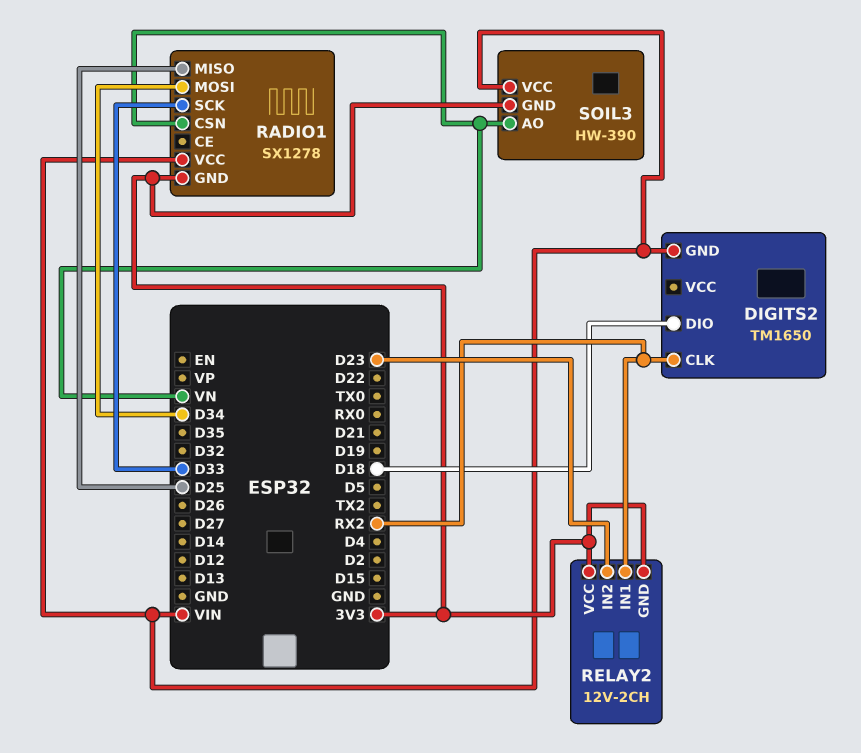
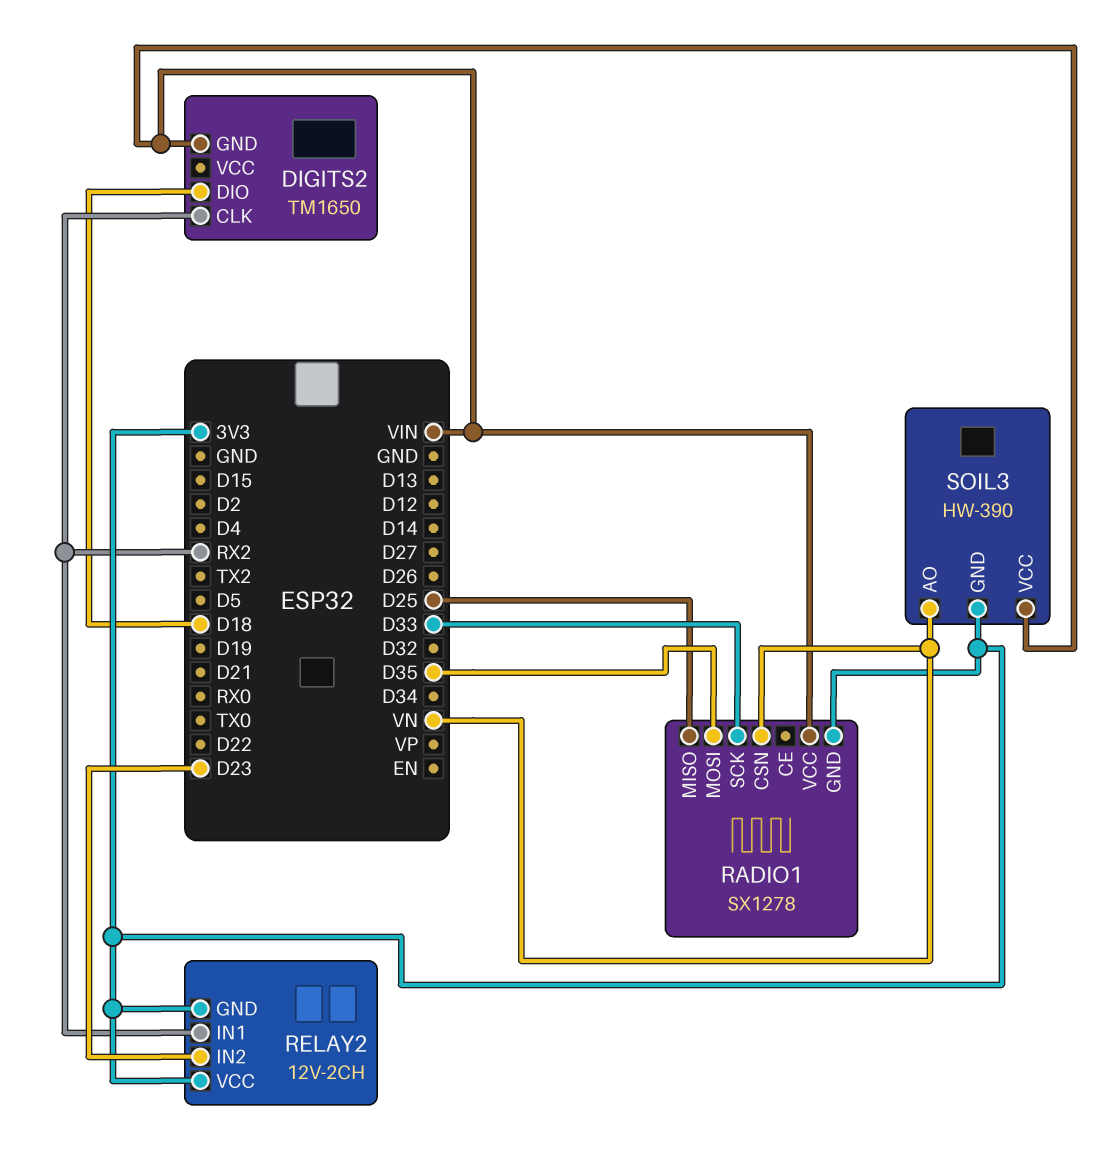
RADIO1 pin MOSI: D34 -> D35

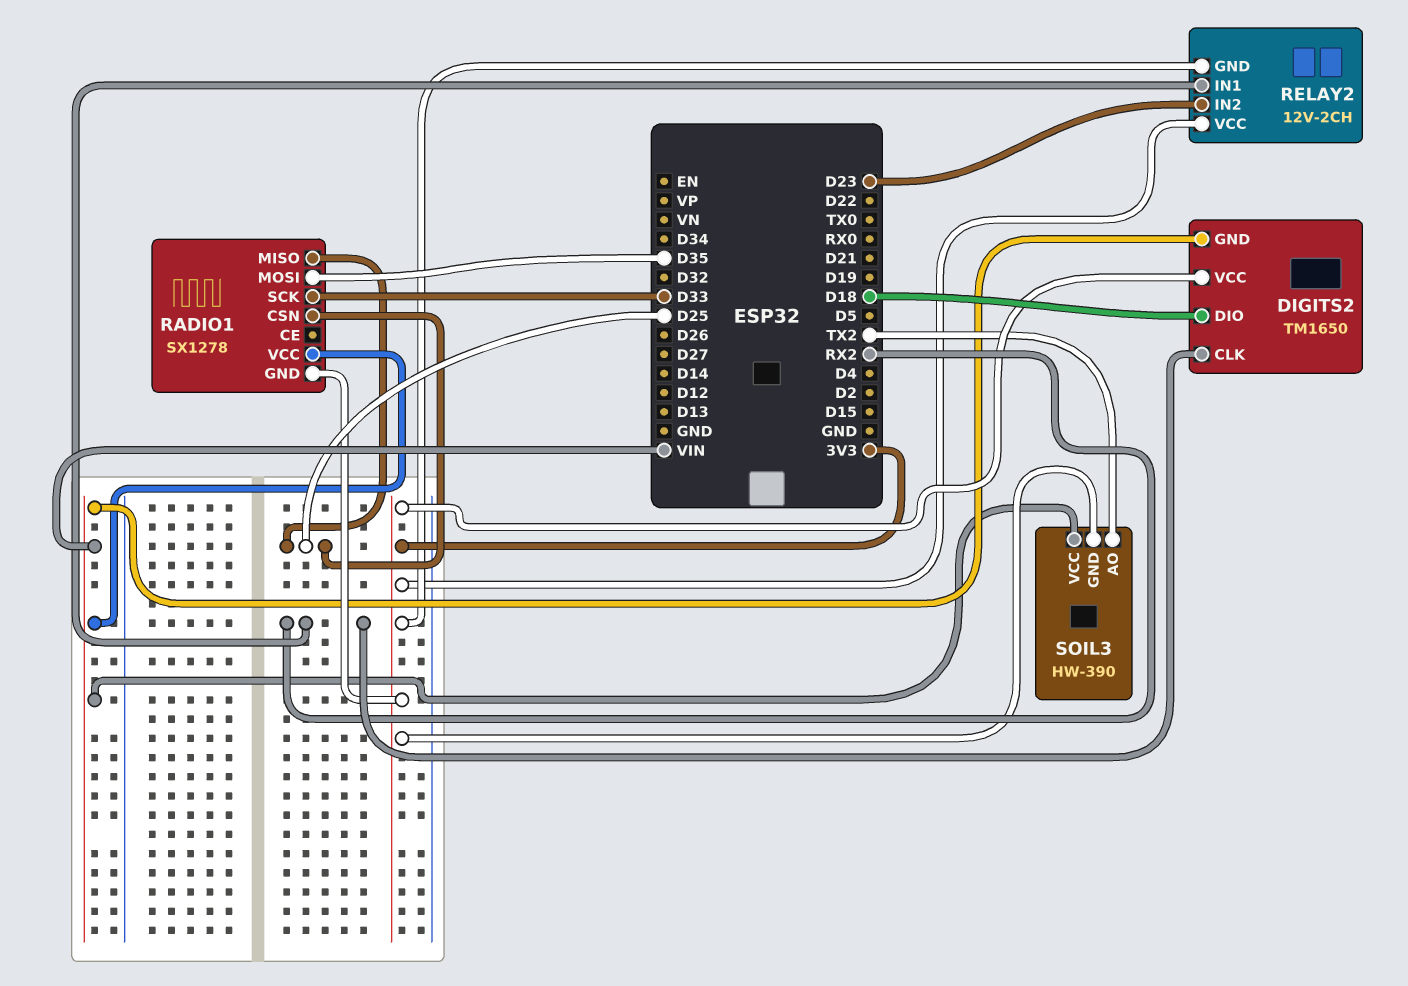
DIGITS2 pin VCC: none -> 3V3
RADIO1 pin CSN: VN -> D25
SOIL3 pin AO: VN -> TX2

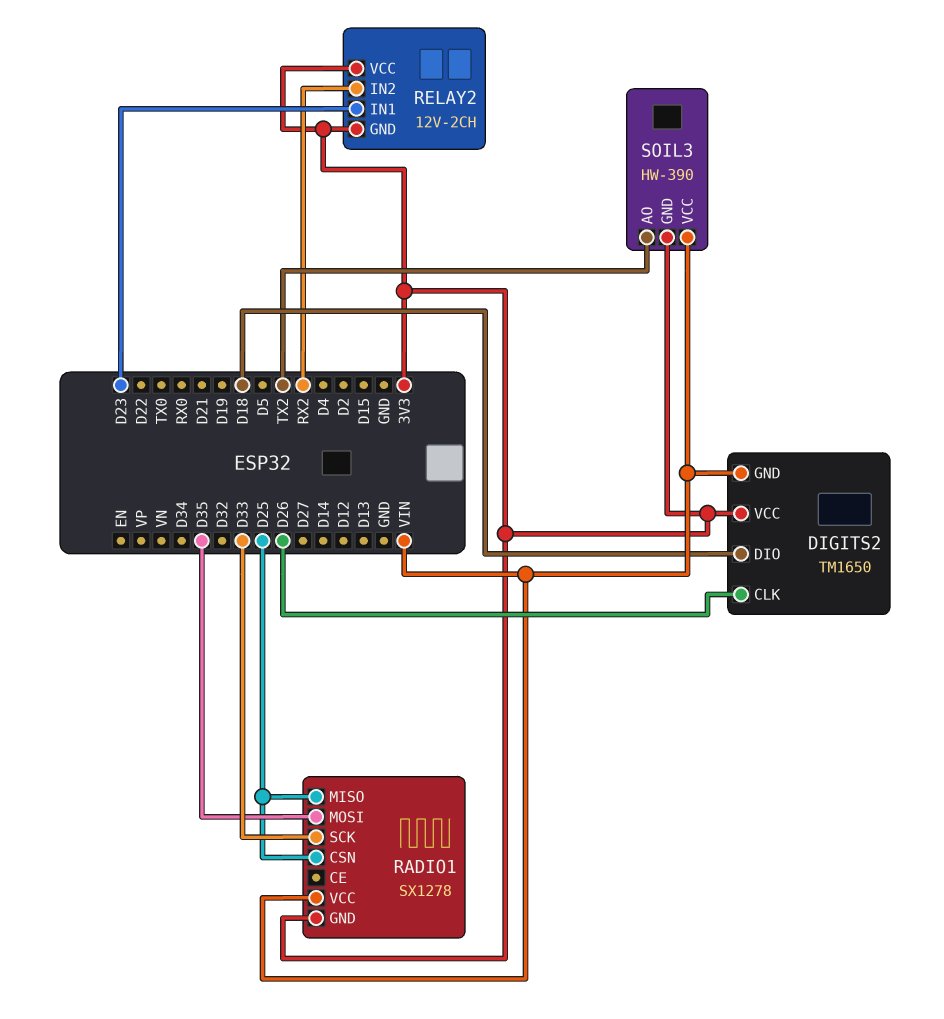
DIGITS2 pin CLK: RX2 -> D26
RELAY2 pin IN1: RX2 -> D23
RELAY2 pin IN2: D23 -> RX2

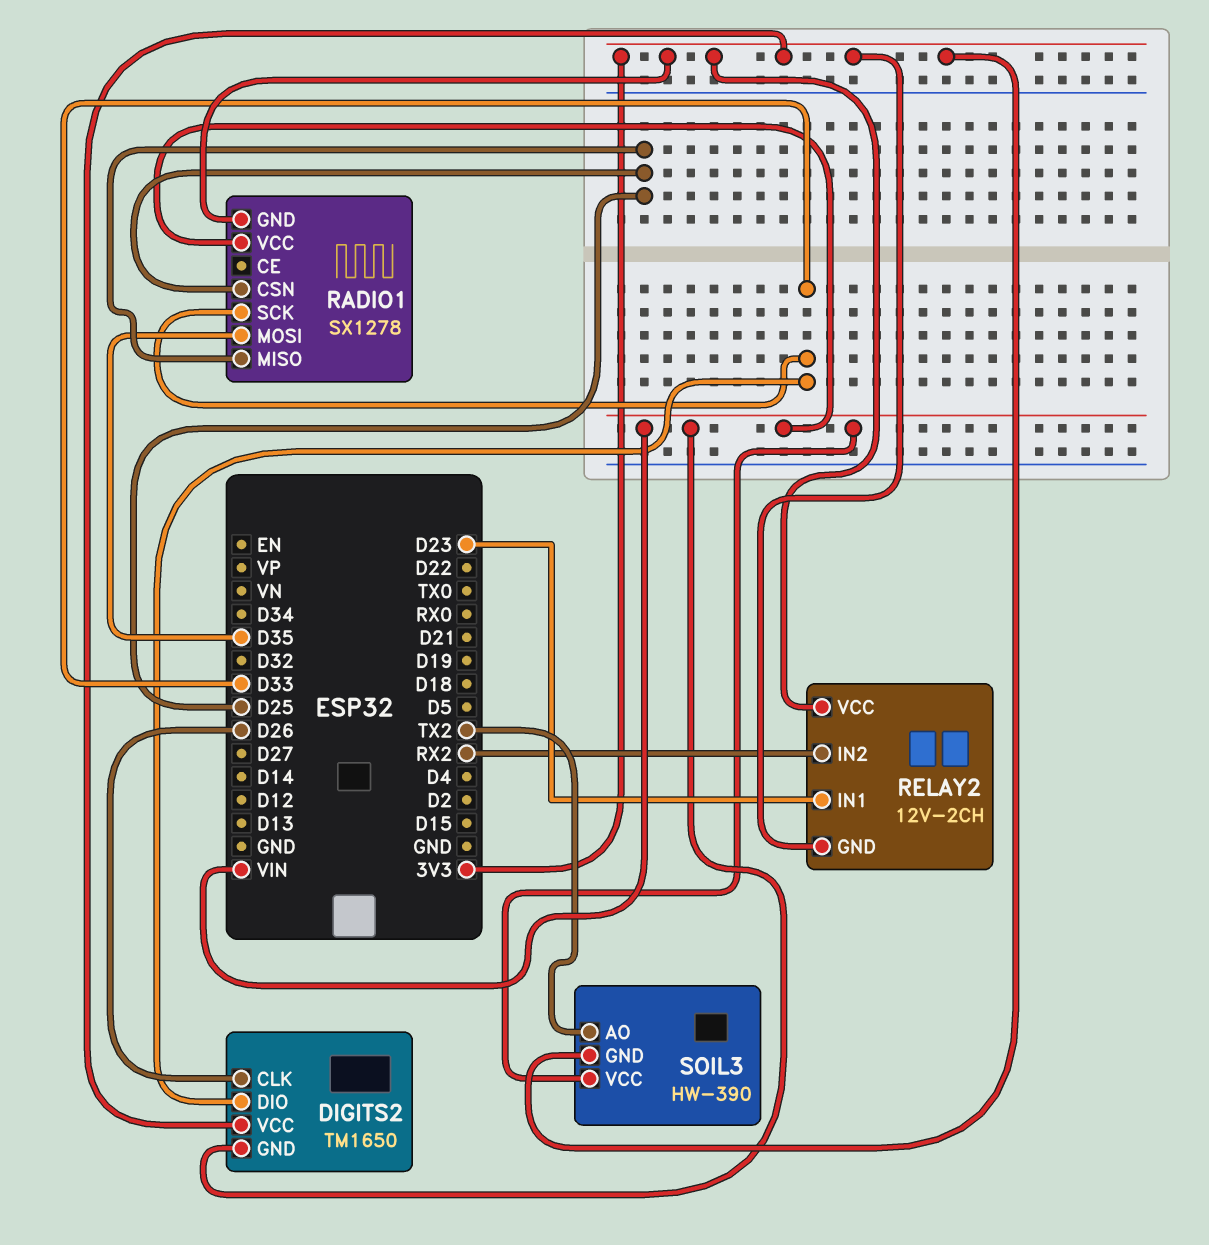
DIGITS2 pin DIO: D18 -> D33

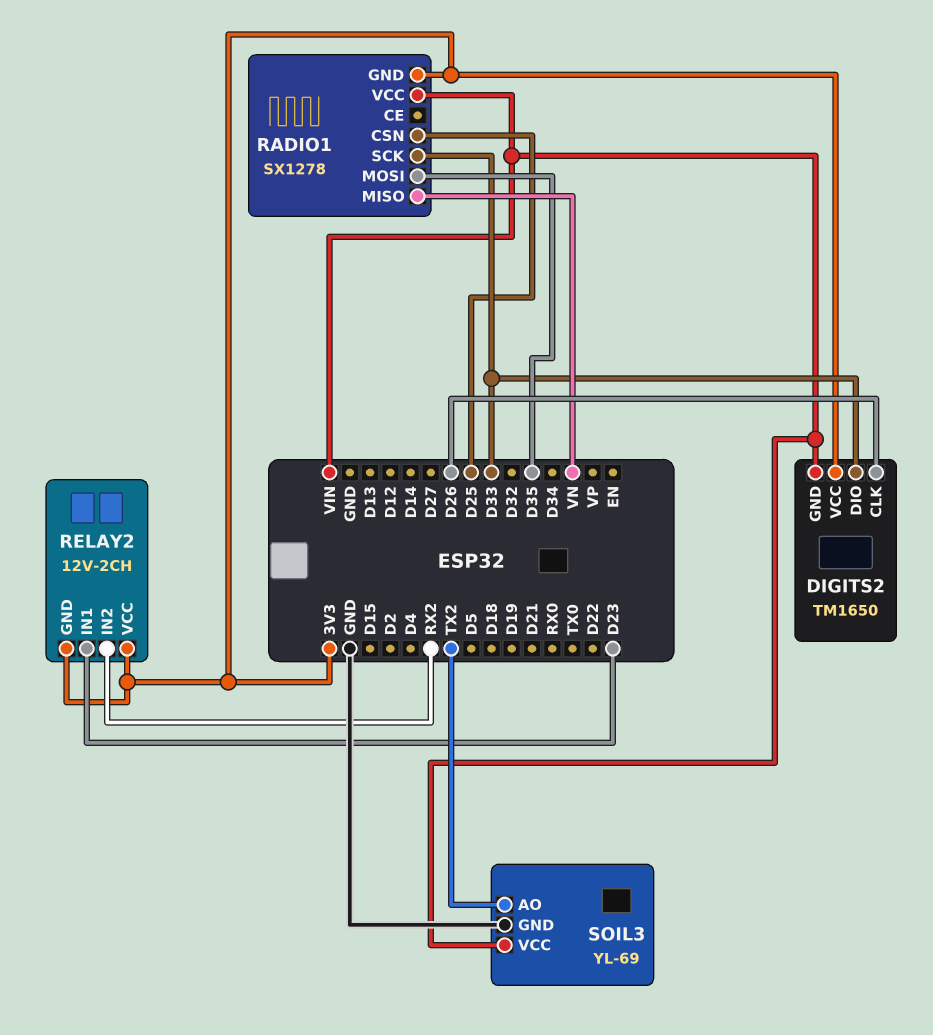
RADIO1 pin MISO: D25 -> VN
SOIL3: HW-390 -> YL-69
SOIL3 pin GND: 3V3 -> GND

